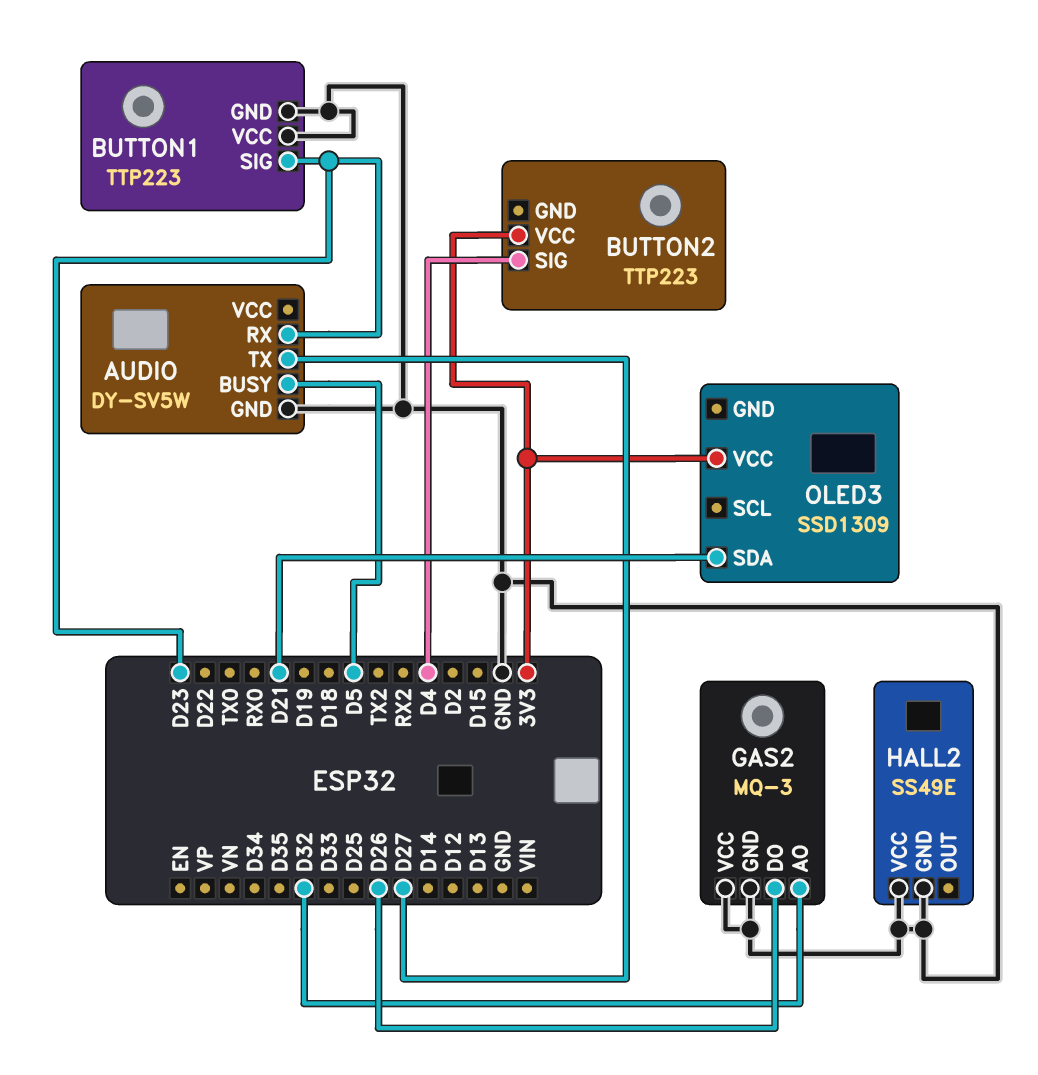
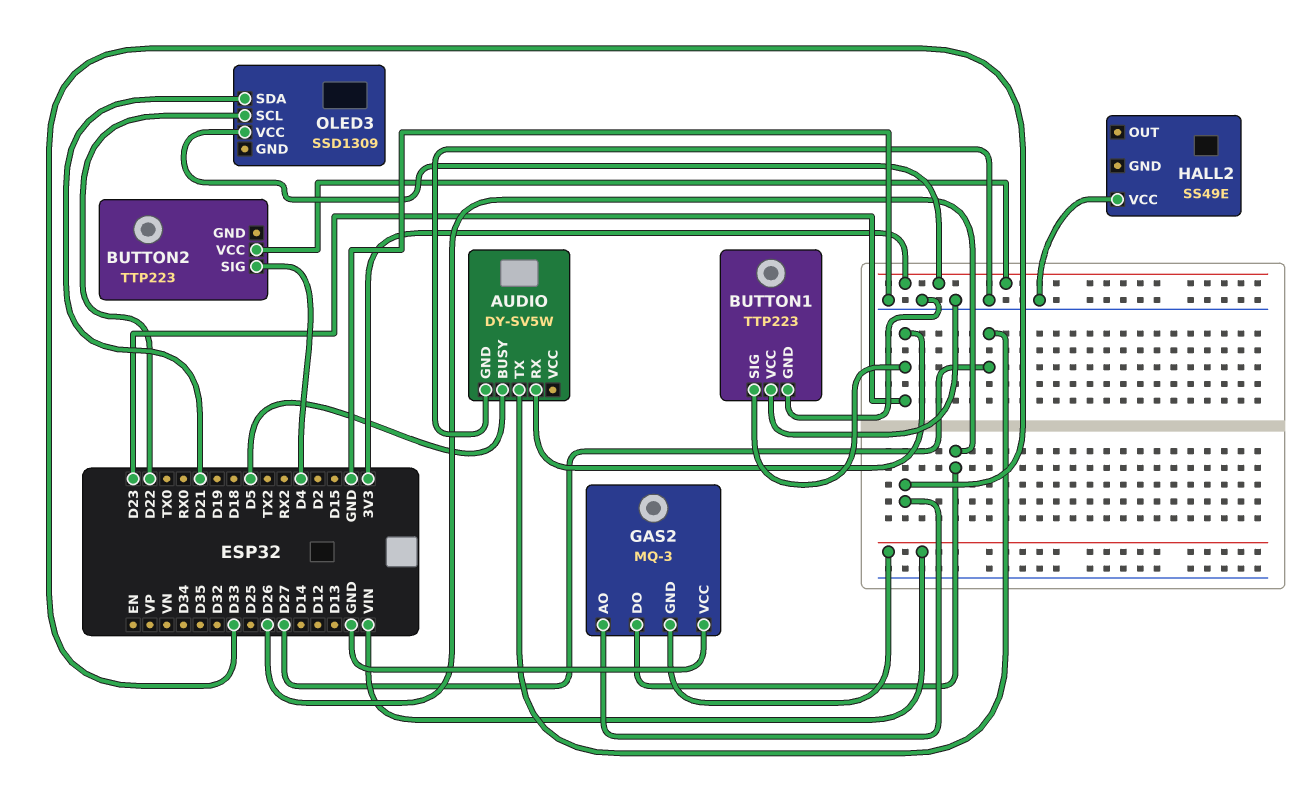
GAS2 pin AO: D32 -> D33
GAS2 pin GND: GND -> VIN
HALL2 pin GND: GND -> none
OLED3 pin SCL: none -> D22

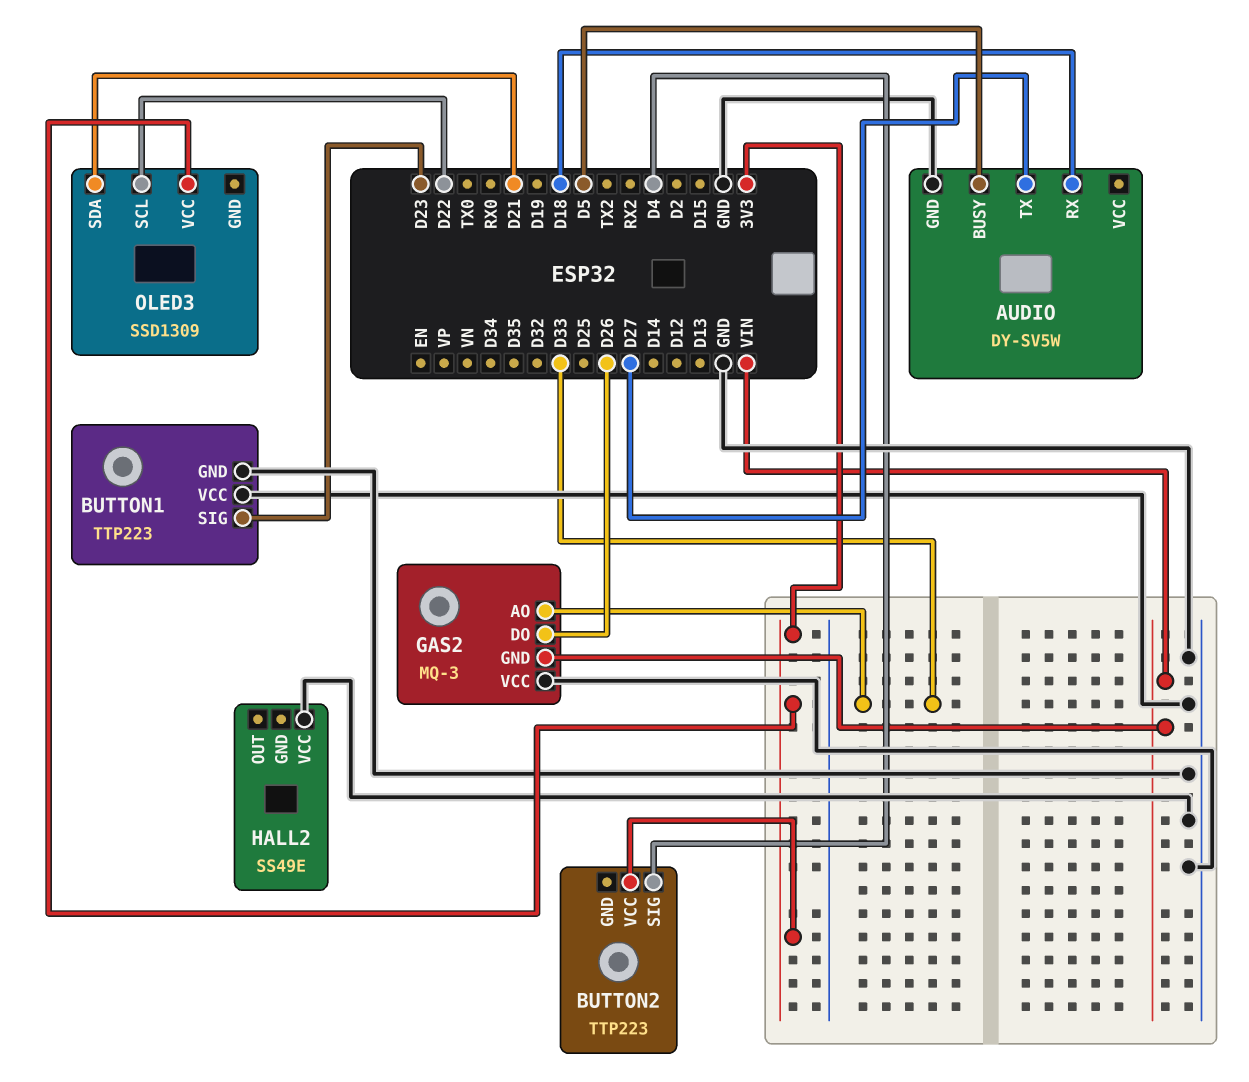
AUDIO pin RX: D23 -> D18

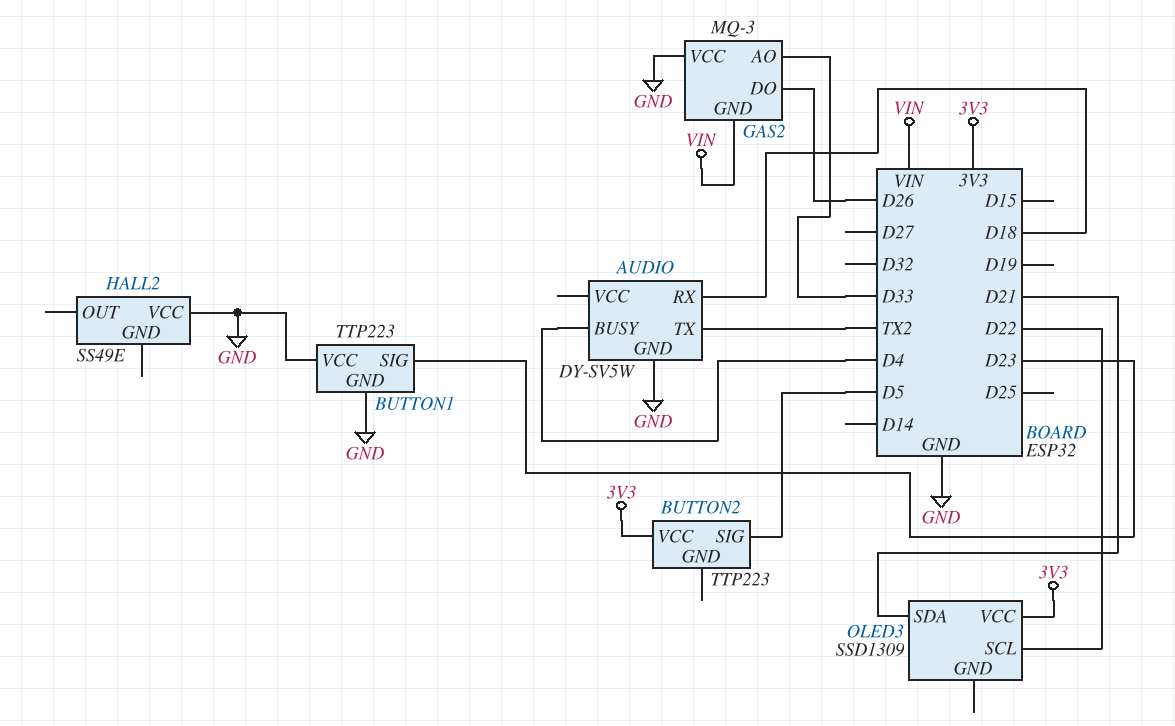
AUDIO pin BUSY: D5 -> D4
AUDIO pin TX: D27 -> TX2
BUTTON2 pin SIG: D4 -> D5

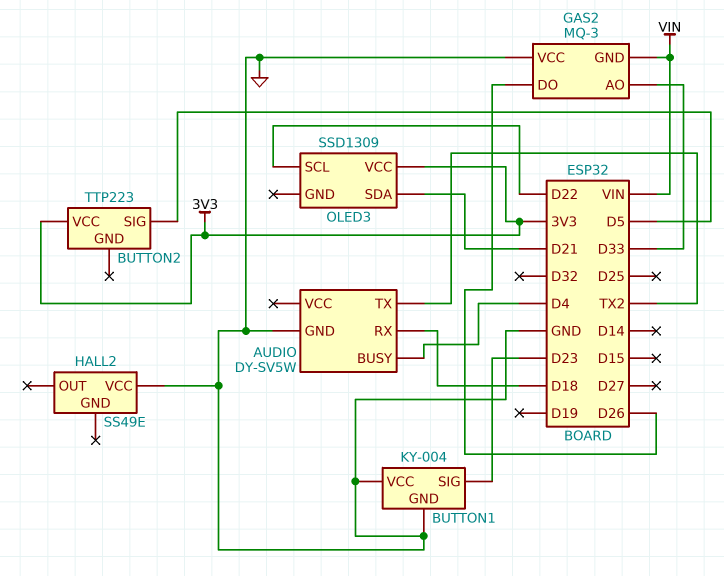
BUTTON1: TTP223 -> KY-004

